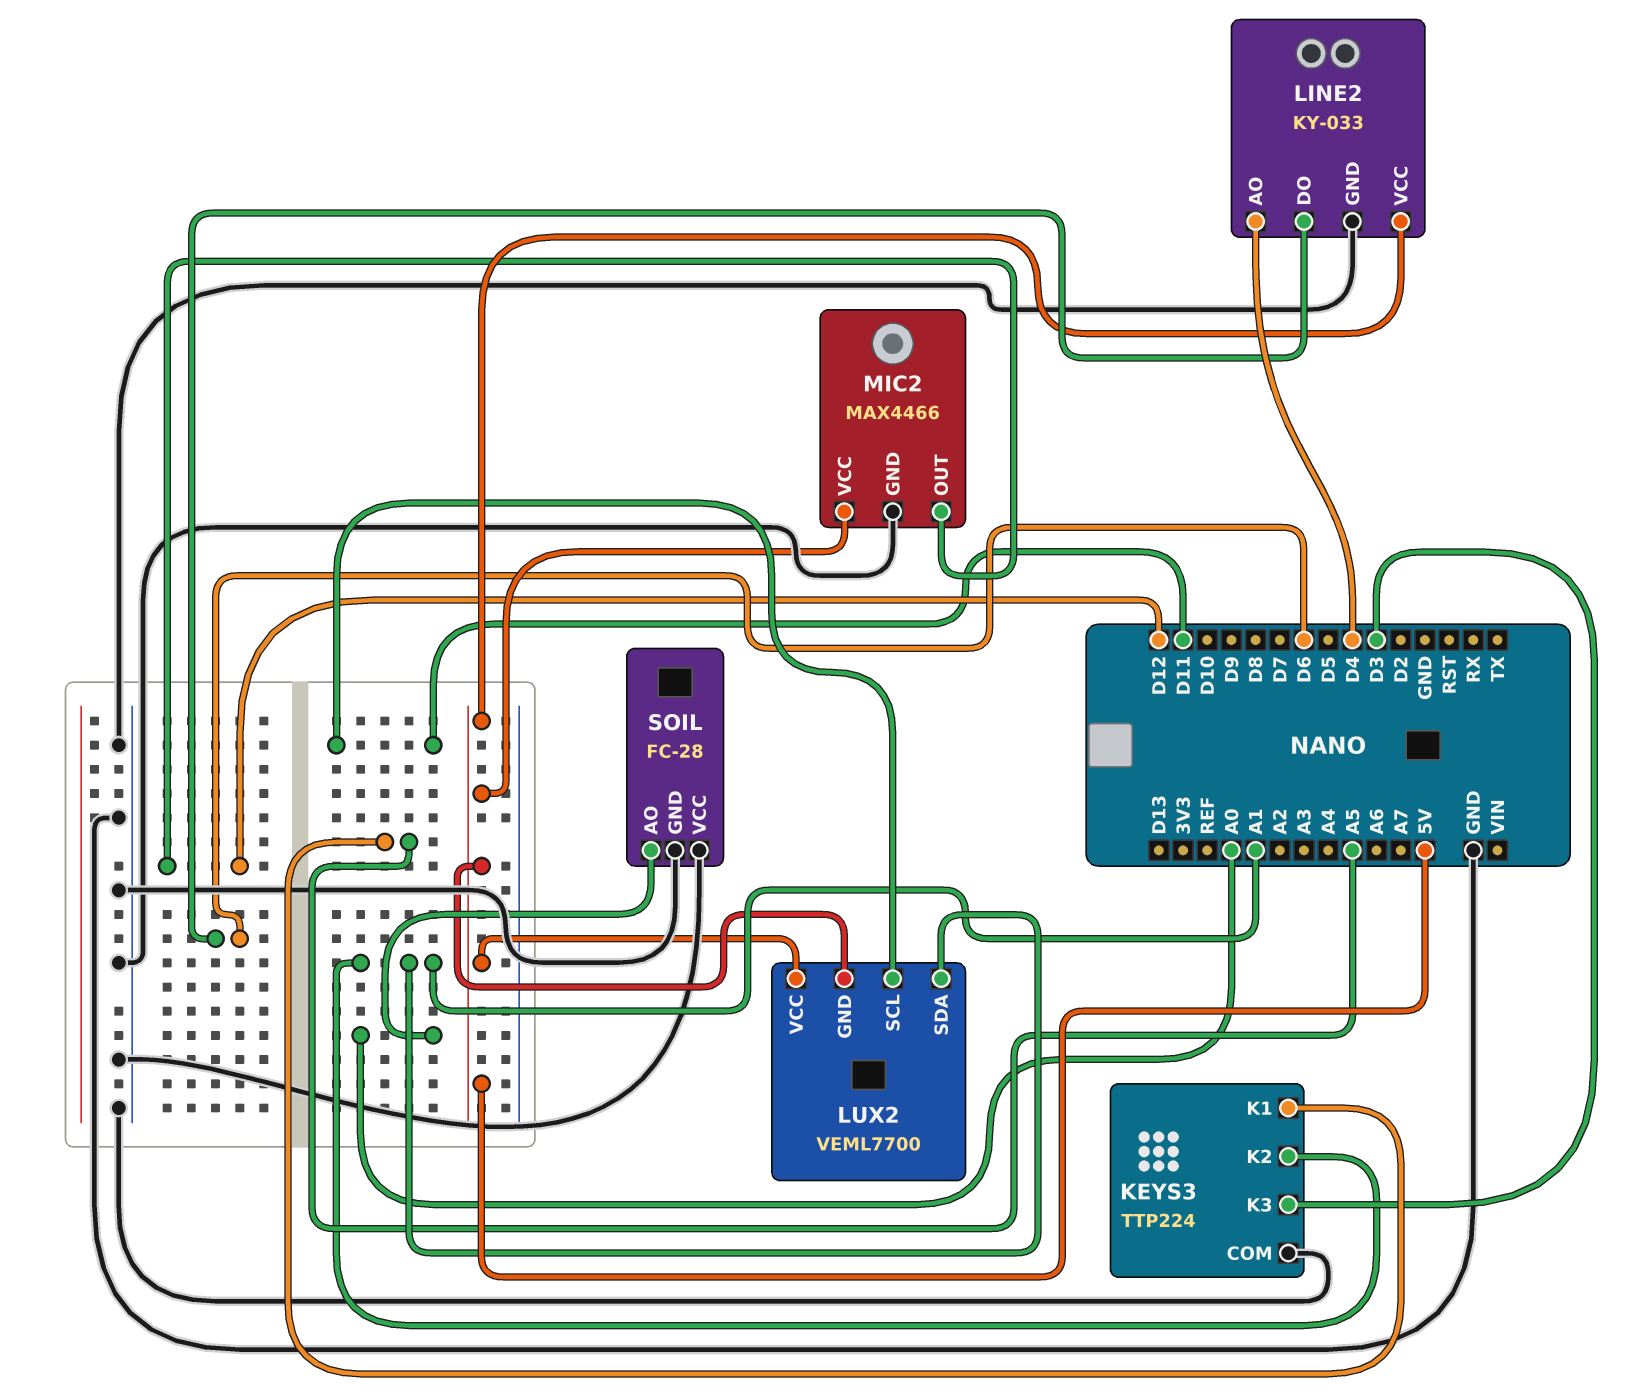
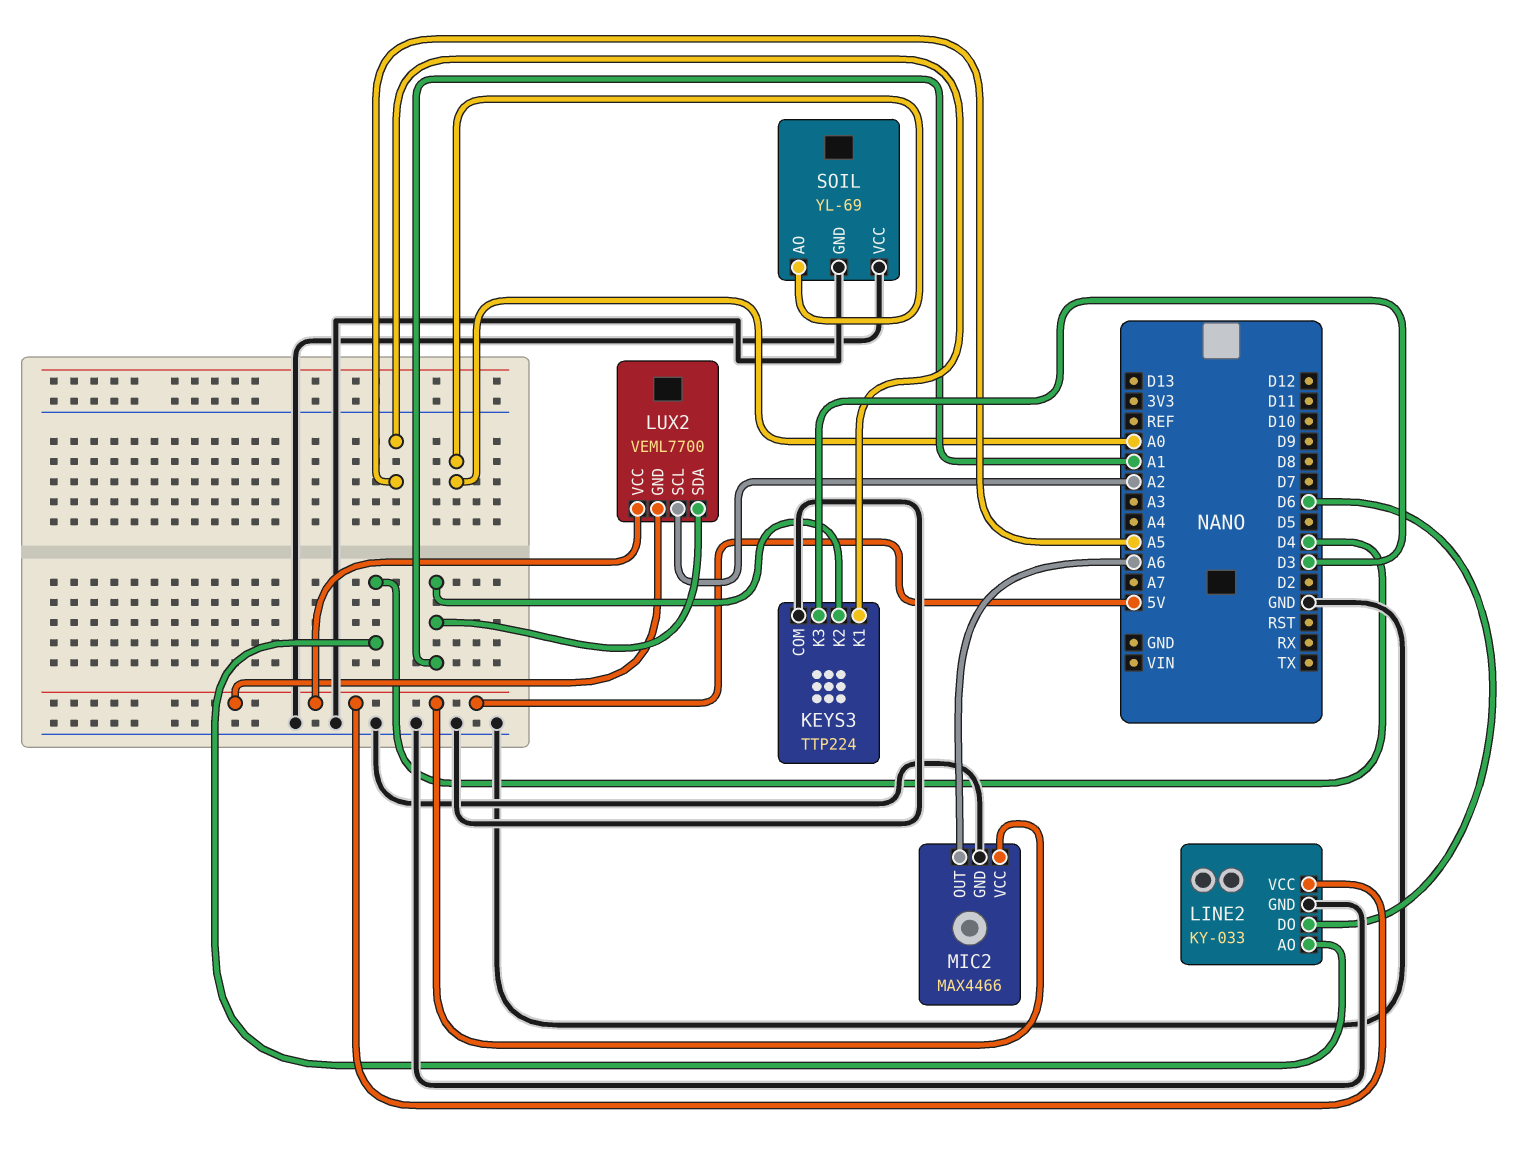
LUX2 pin SCL: D11 -> A2
MIC2 pin OUT: D12 -> A6
SOIL: FC-28 -> YL-69

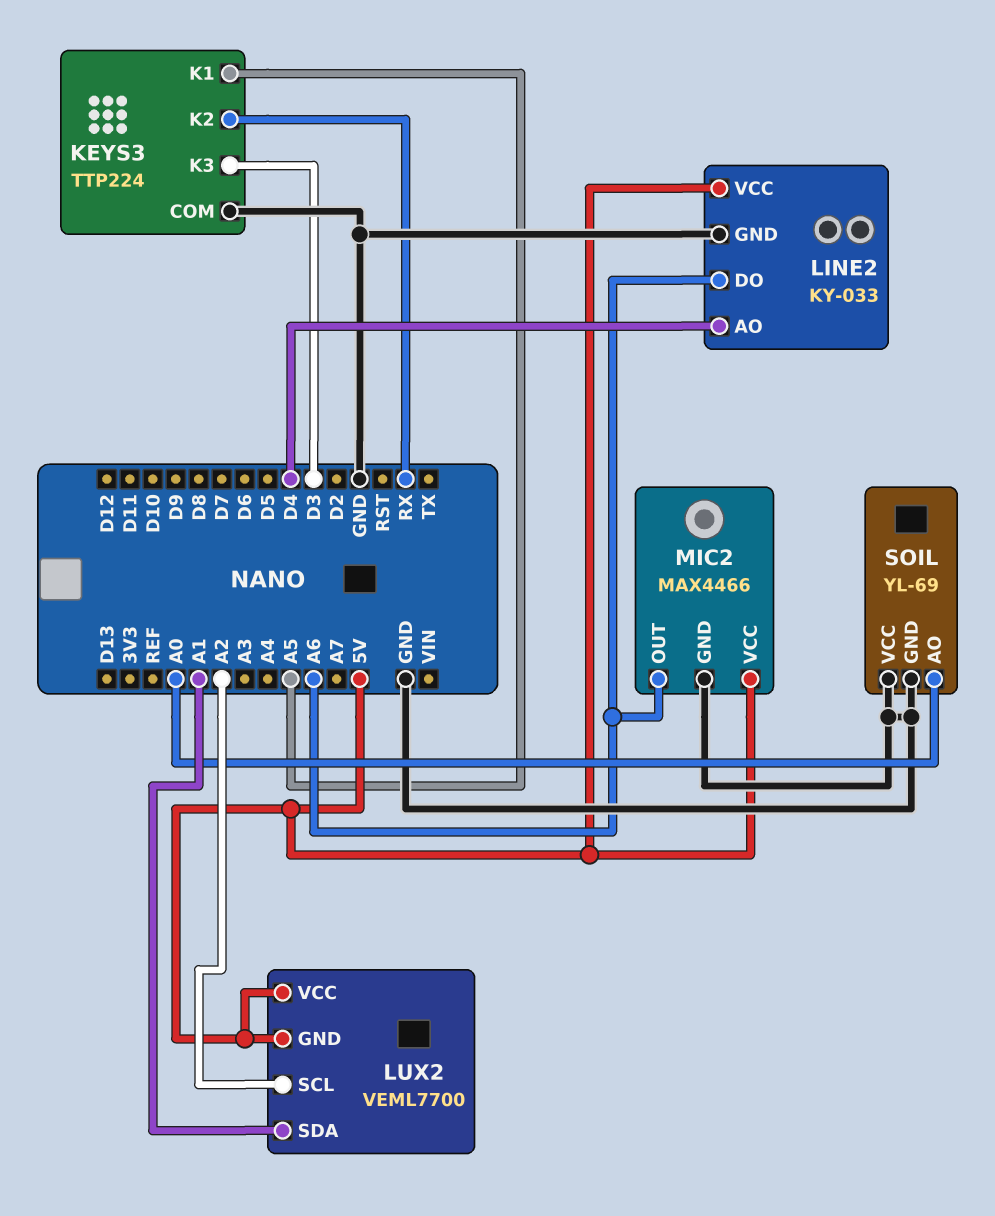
KEYS3 pin K2: A1 -> RX
LINE2 pin DO: D6 -> A6

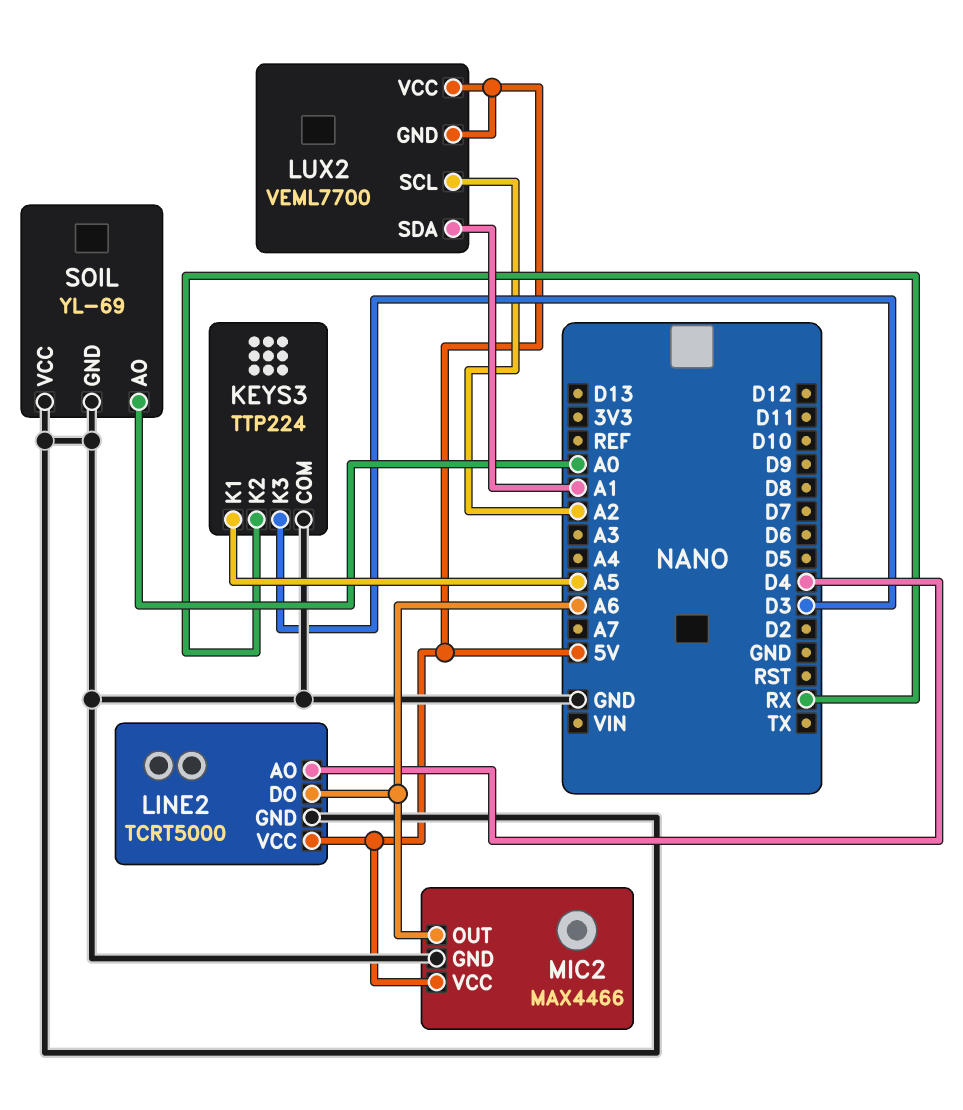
LINE2: KY-033 -> TCRT5000

